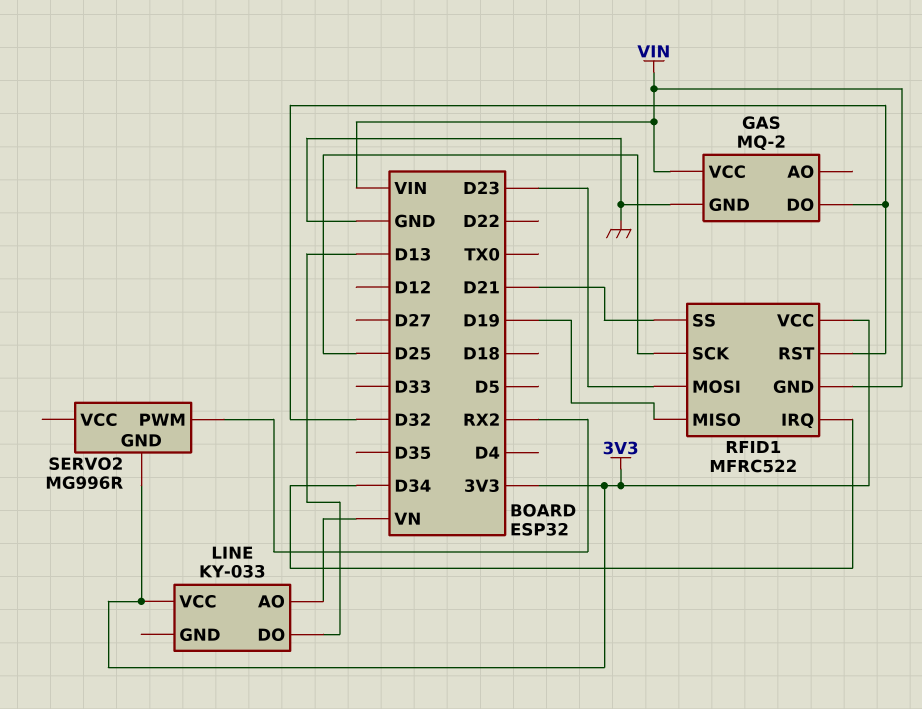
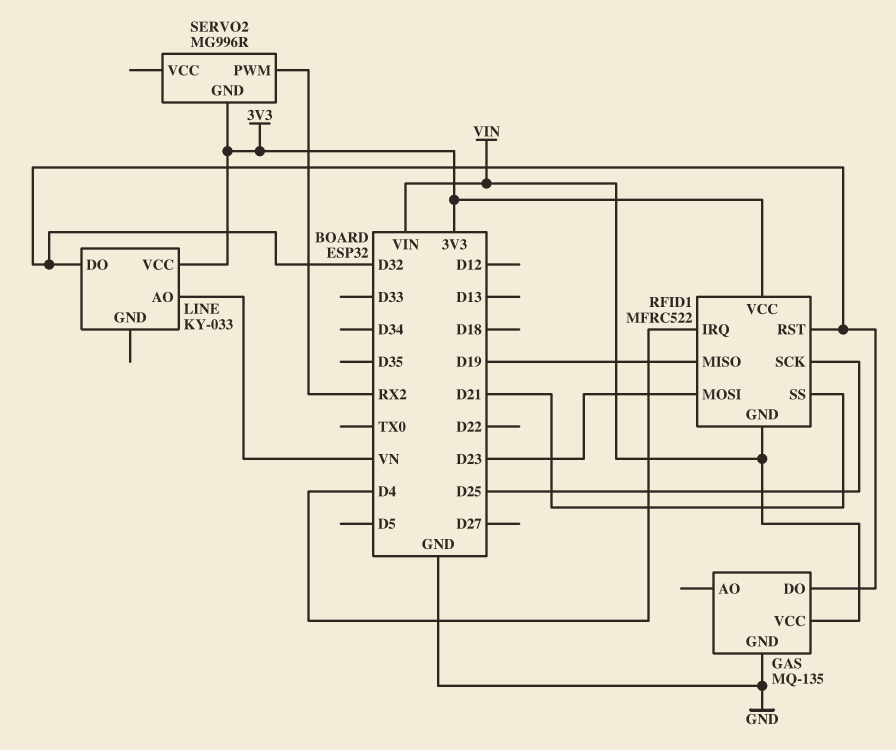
GAS: MQ-2 -> MQ-135
LINE pin DO: D13 -> D32
RFID1 pin IRQ: D34 -> D4

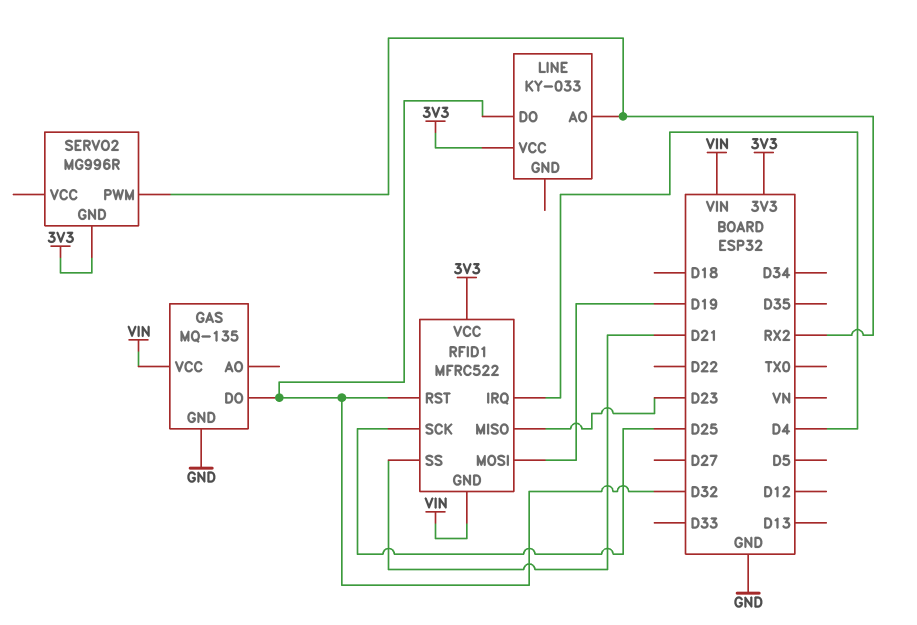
LINE pin AO: VN -> RX2
RFID1 pin MISO: D19 -> D23
RFID1 pin MOSI: D23 -> D19

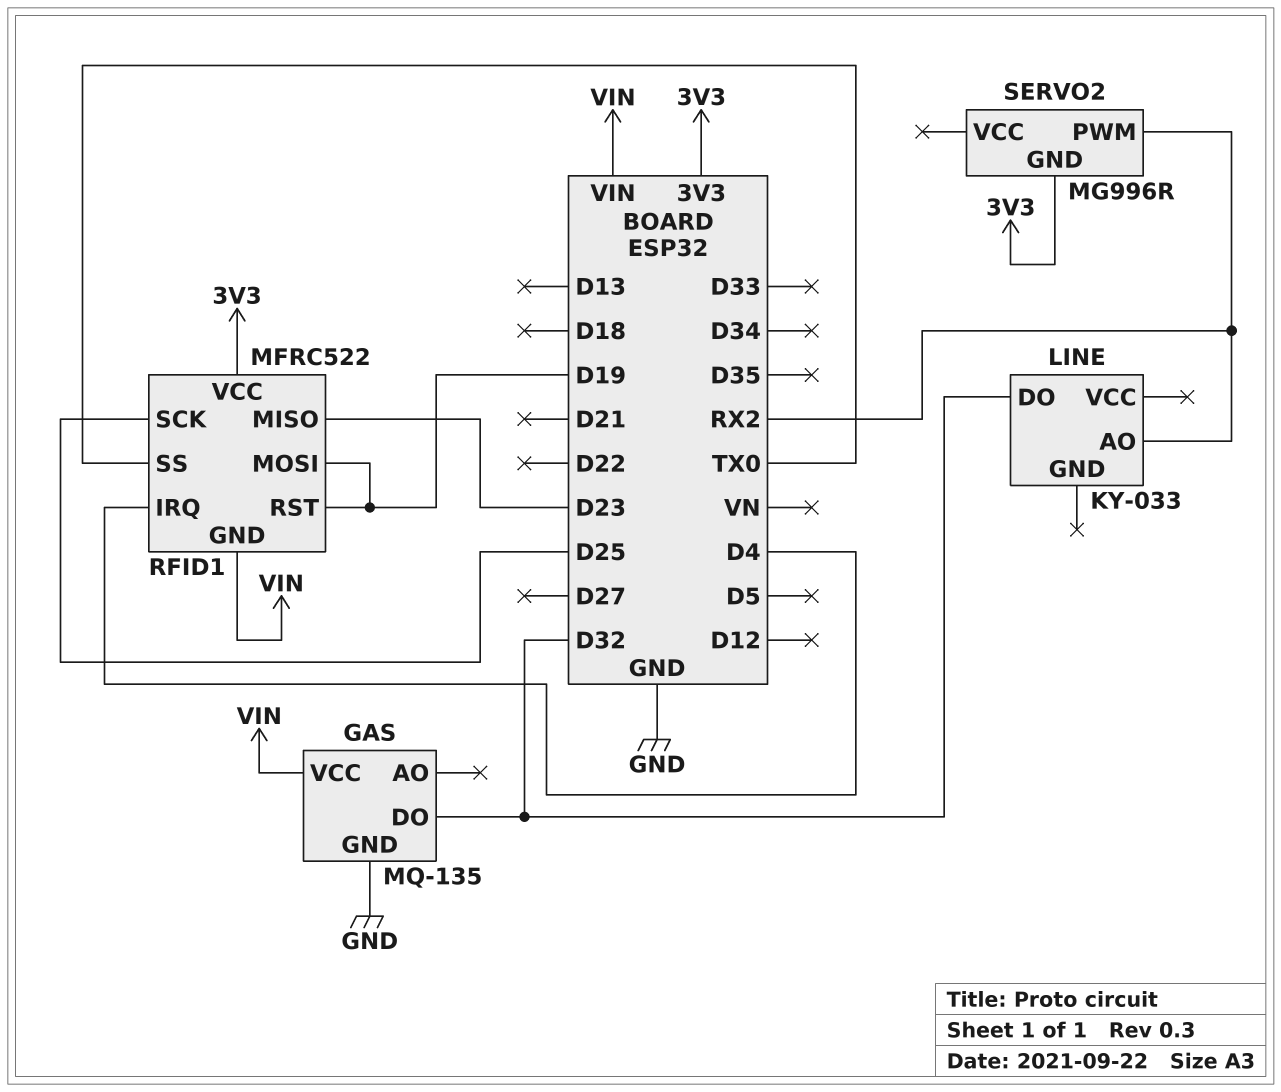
LINE pin VCC: 3V3 -> none
RFID1 pin RST: D32 -> D19
RFID1 pin SS: D21 -> TX0

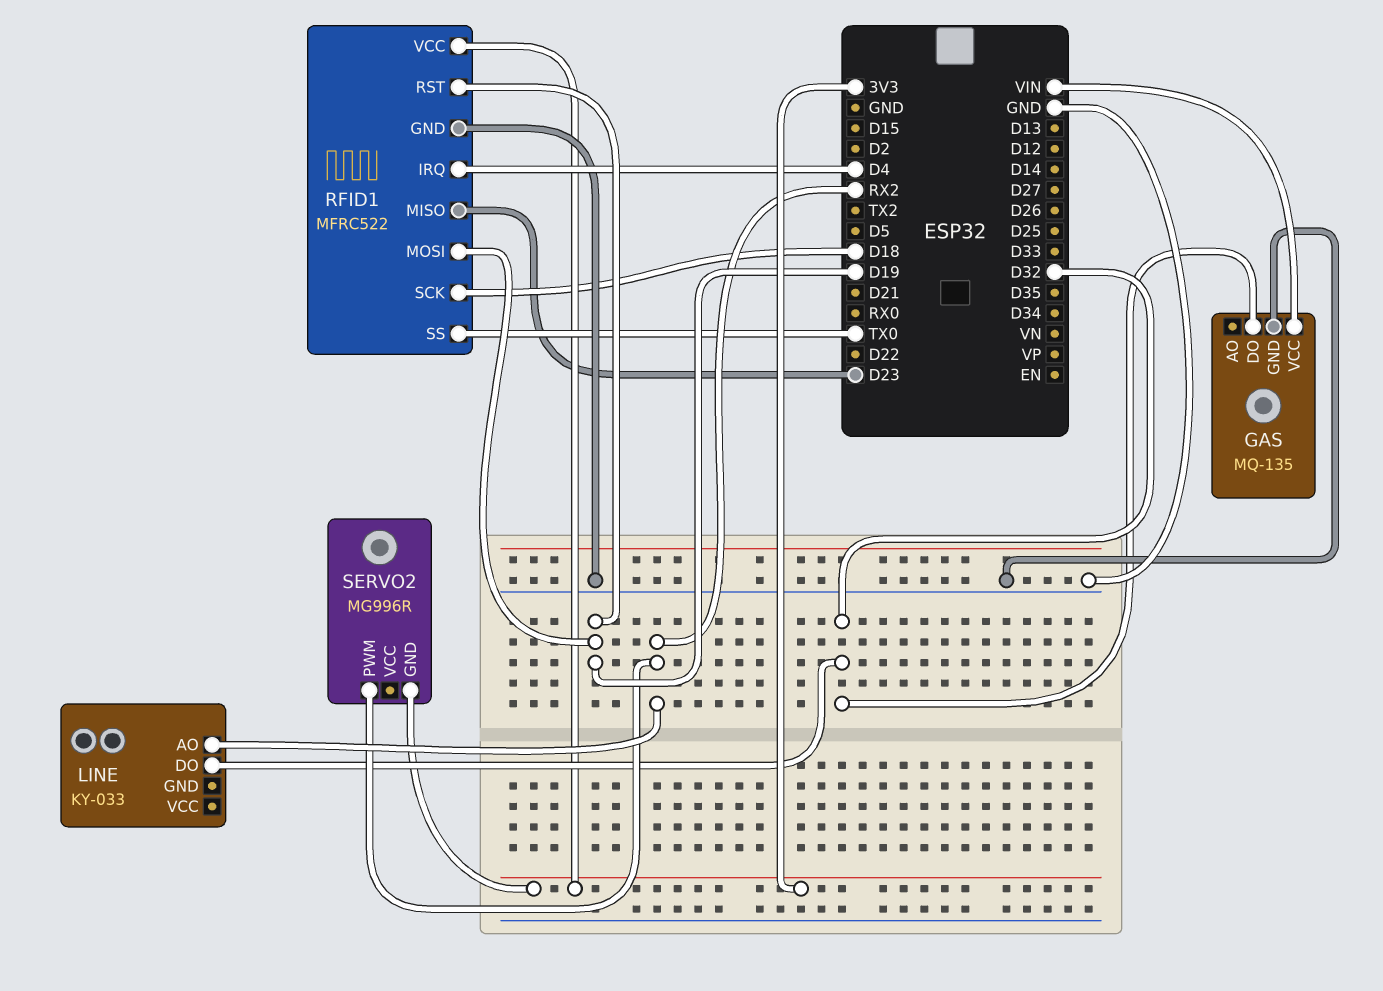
RFID1 pin GND: VIN -> GND
RFID1 pin SCK: D25 -> D18

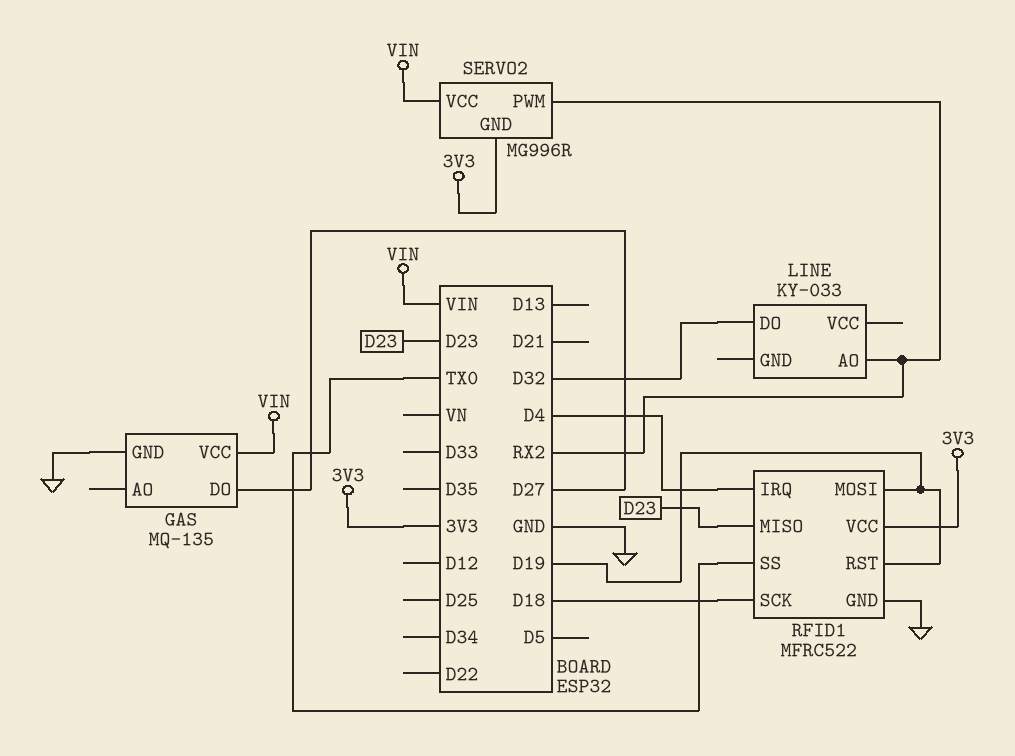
GAS pin DO: D32 -> D27
SERVO2 pin VCC: none -> VIN

